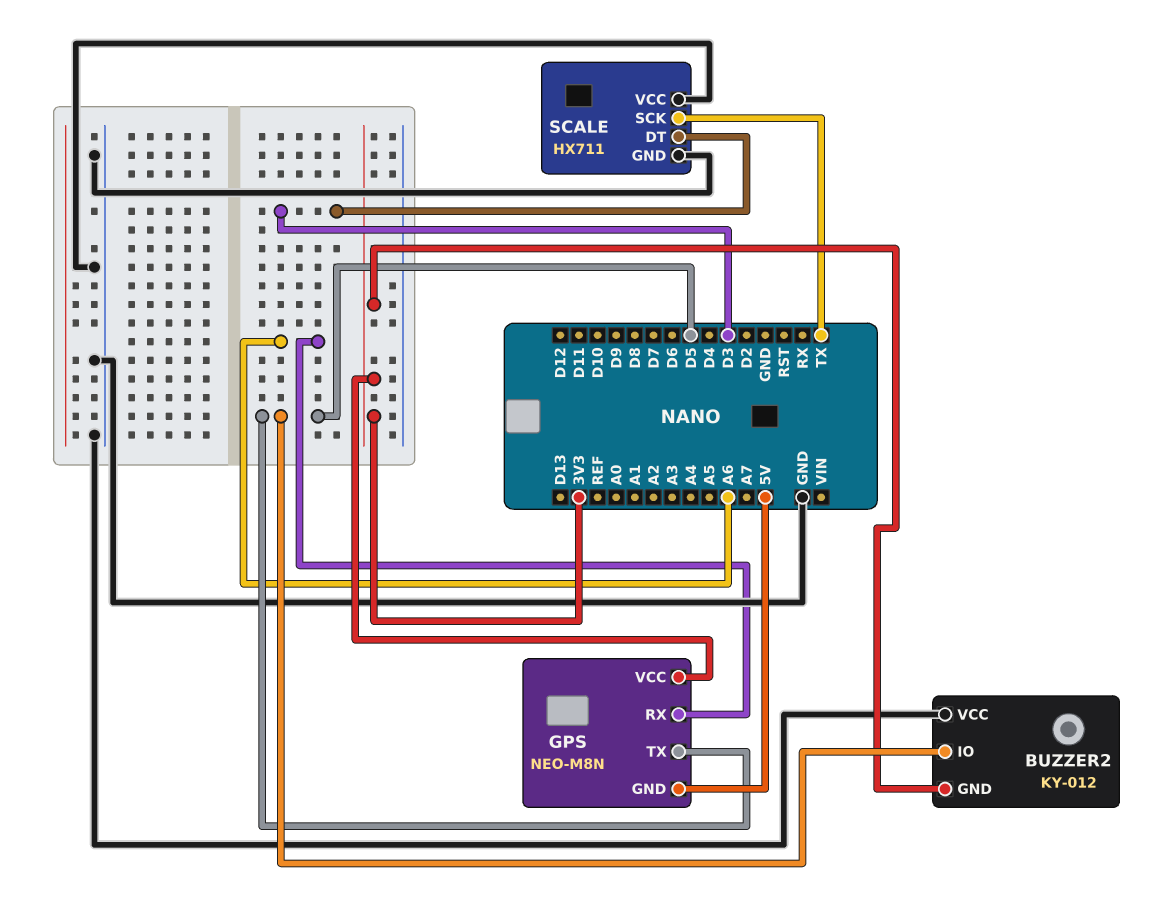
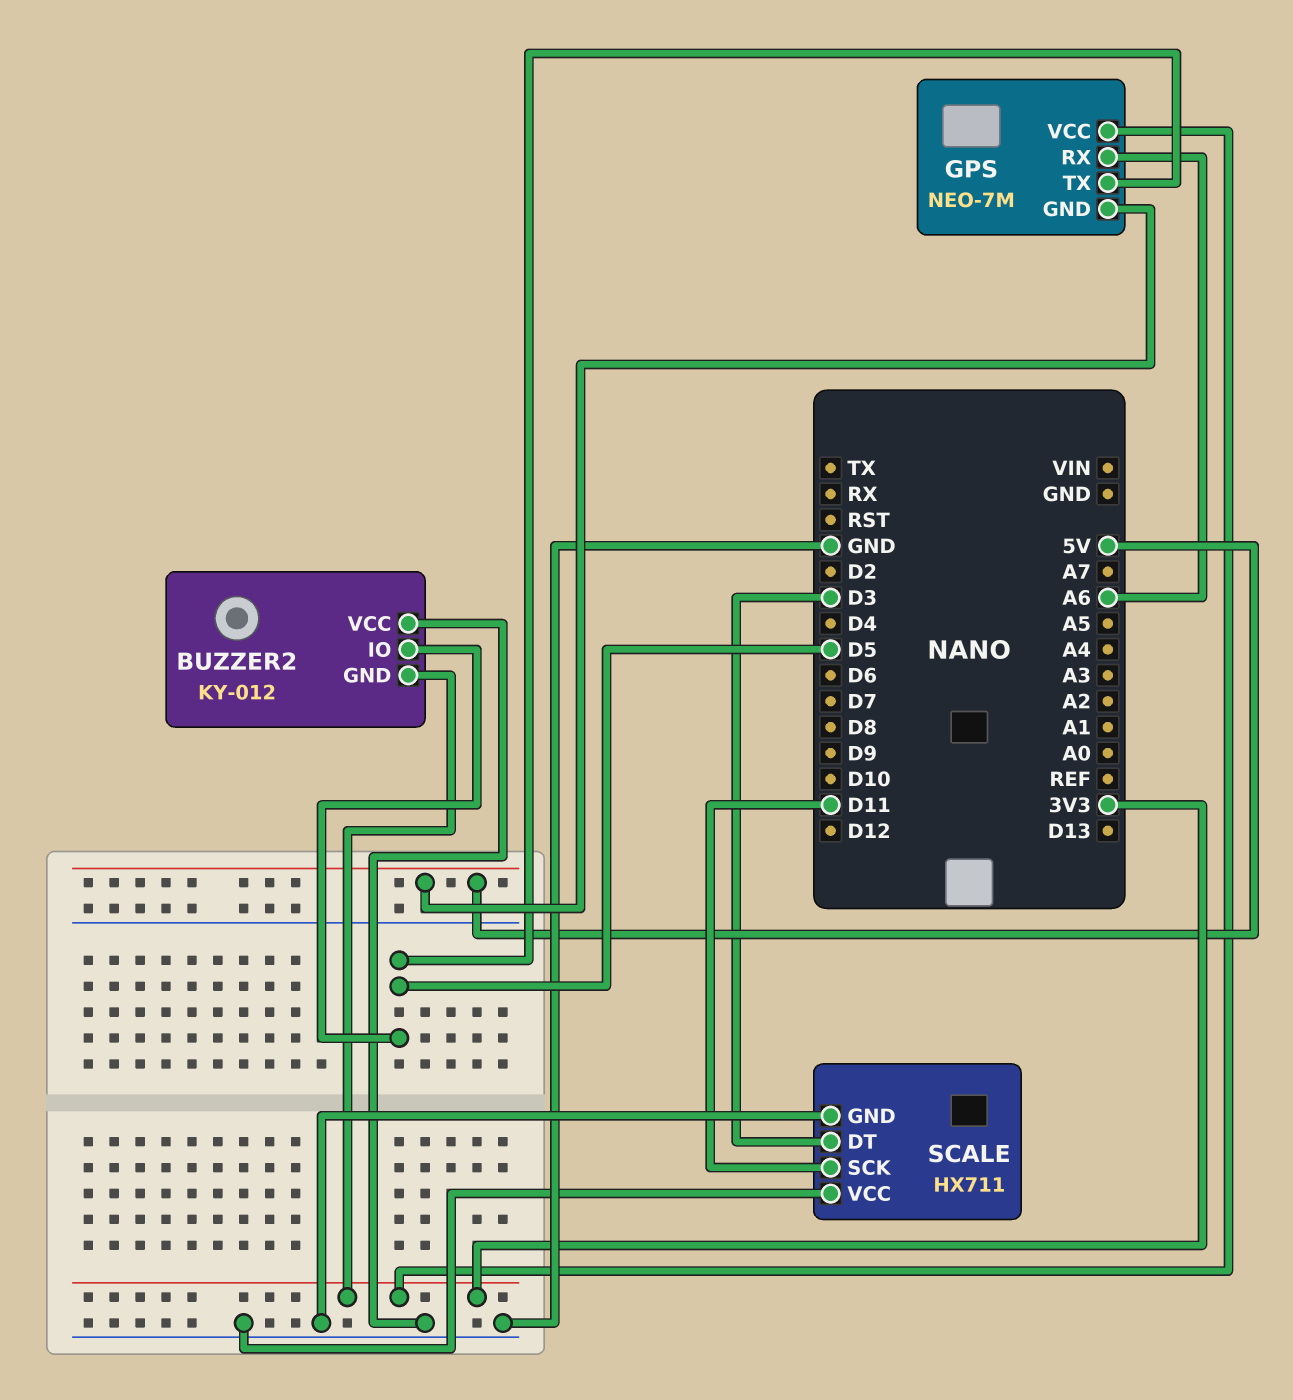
GPS: NEO-M8N -> NEO-7M
SCALE pin SCK: TX -> D11

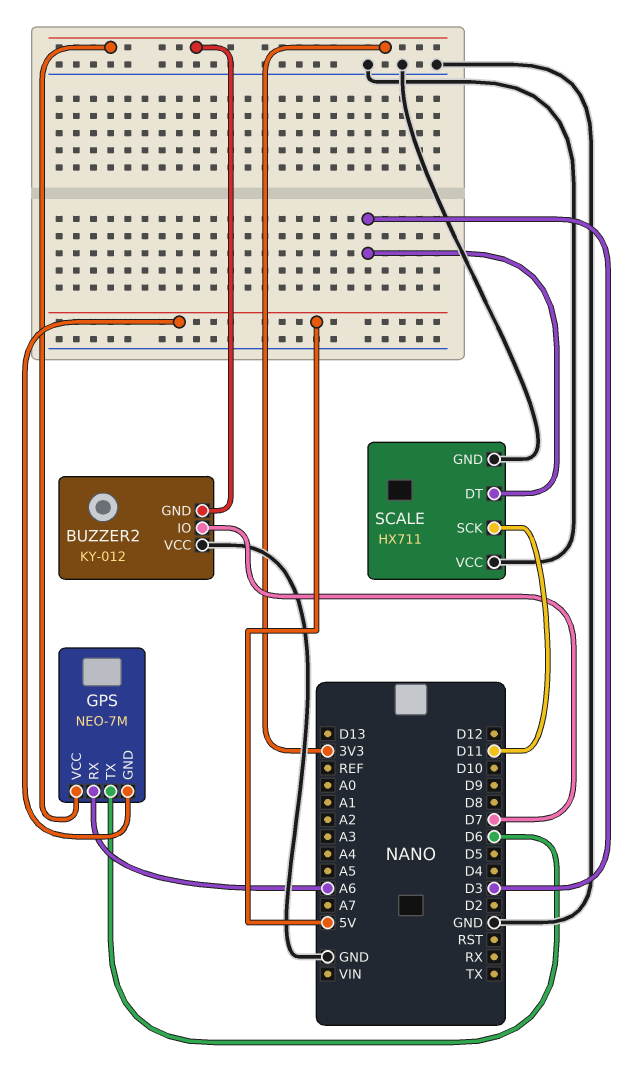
BUZZER2 pin IO: D5 -> D7
GPS pin TX: D5 -> D6

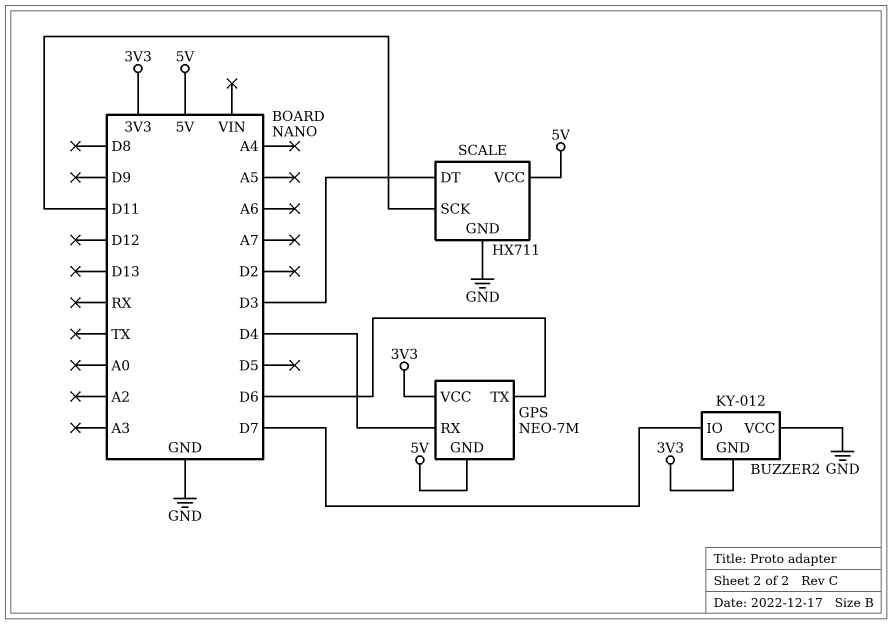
GPS pin RX: A6 -> D4
SCALE pin VCC: GND -> 5V

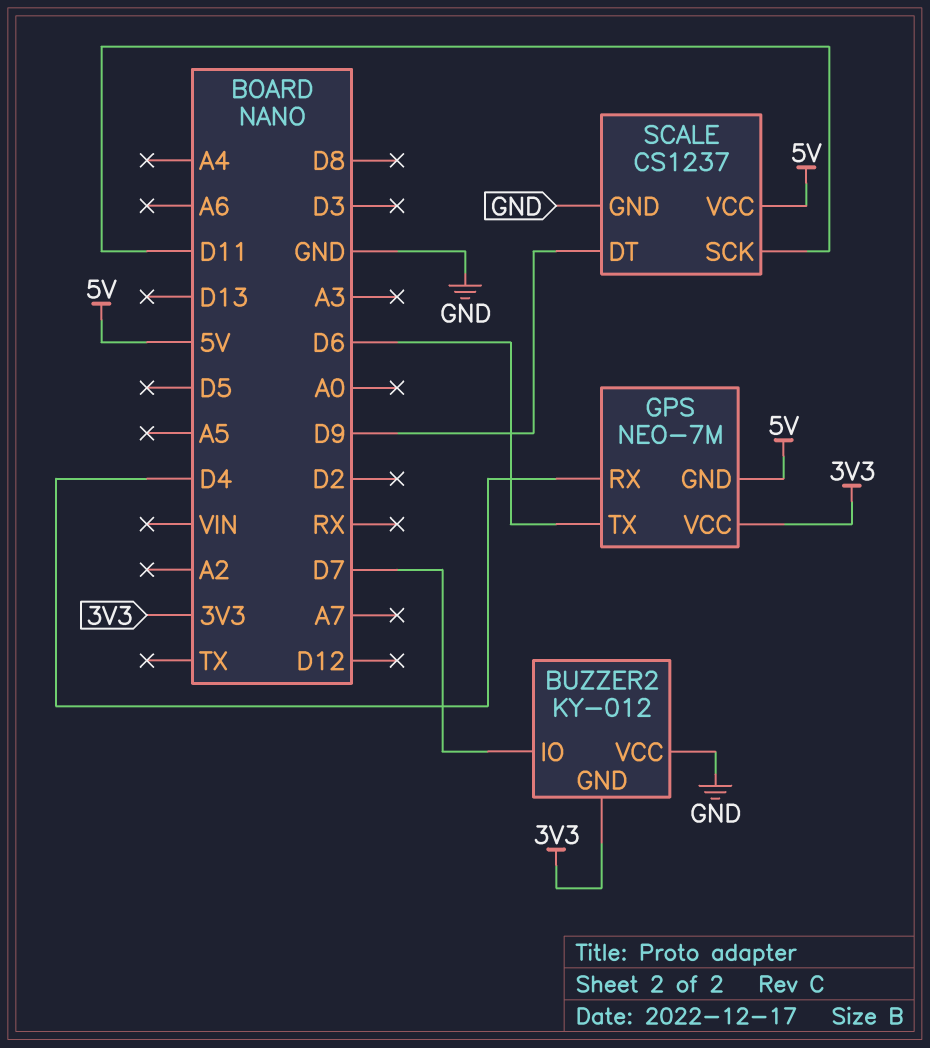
SCALE: HX711 -> CS1237
SCALE pin DT: D3 -> D9

